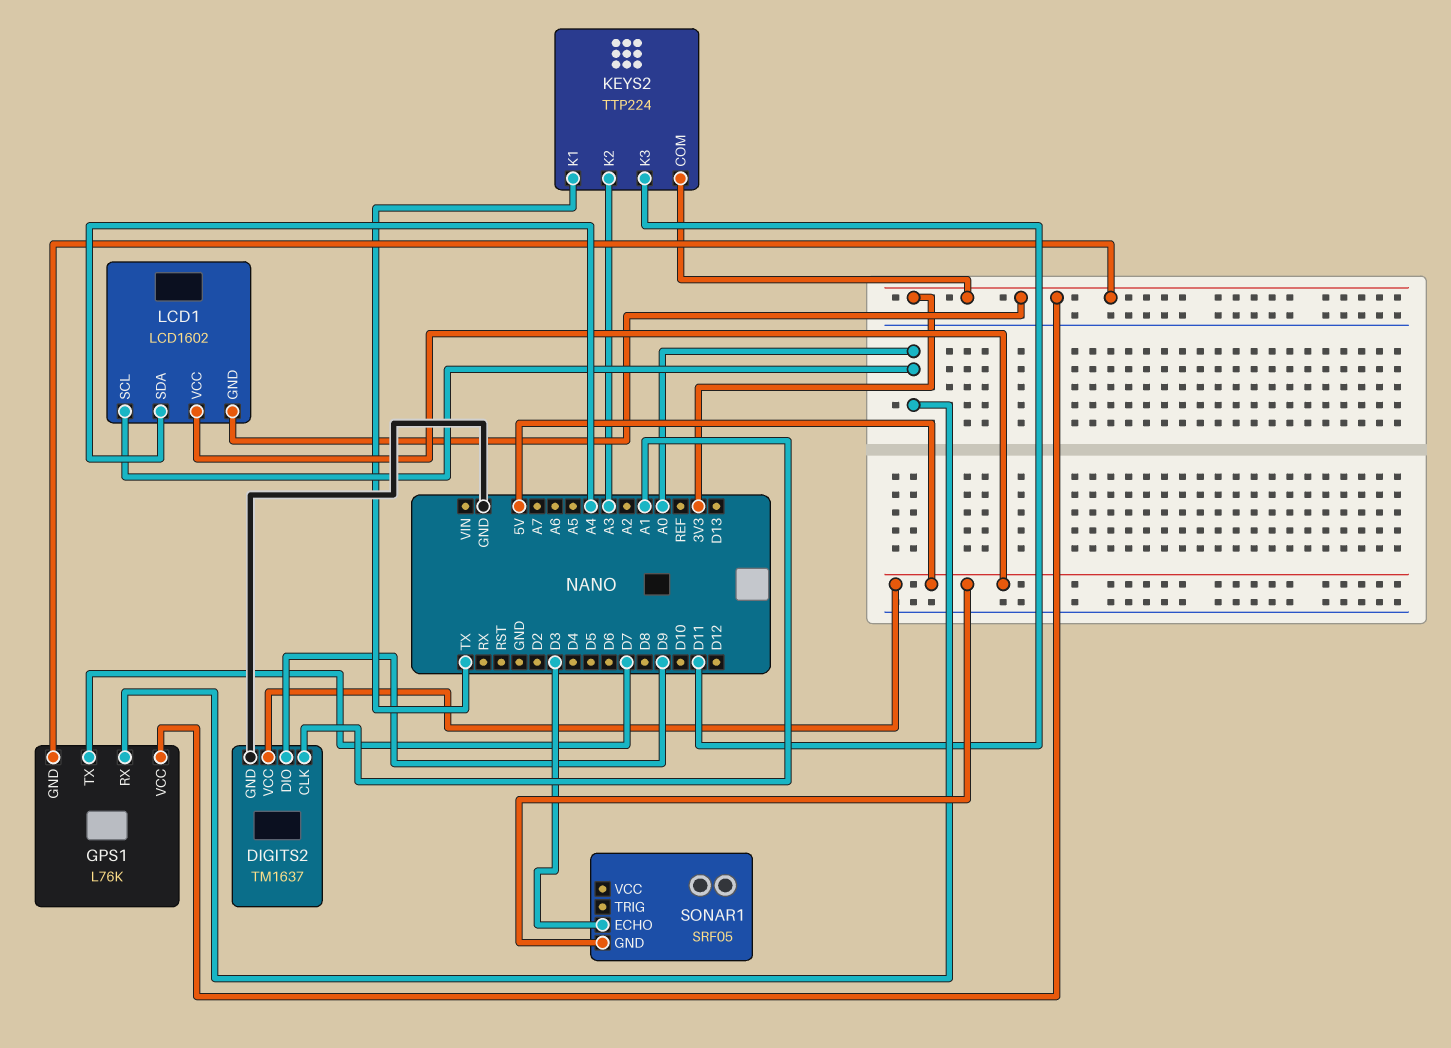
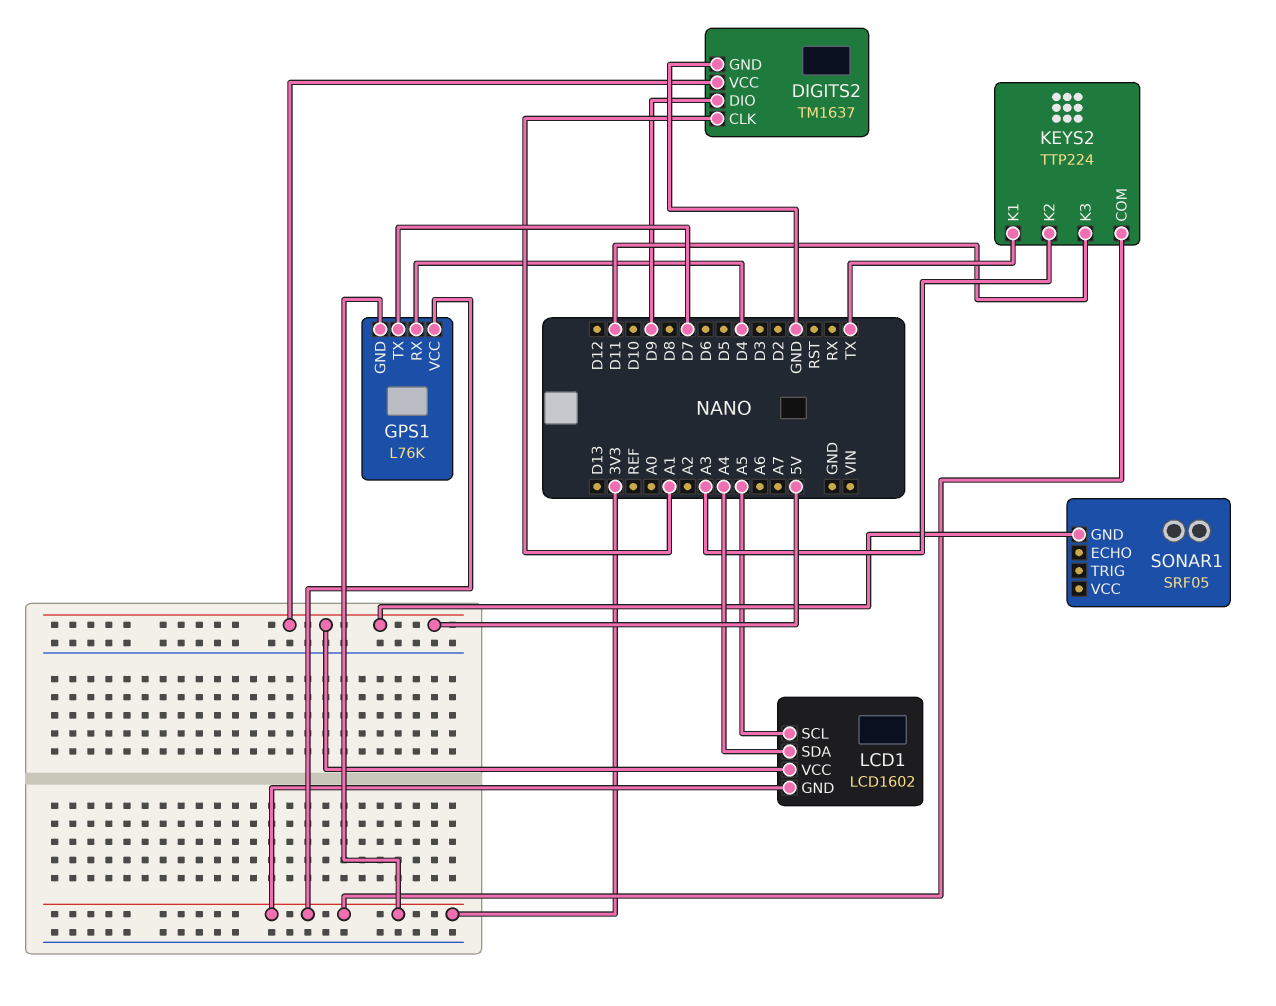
GPS1 pin RX: A0 -> D4
LCD1 pin SCL: A0 -> A5
SONAR1 pin ECHO: D3 -> none

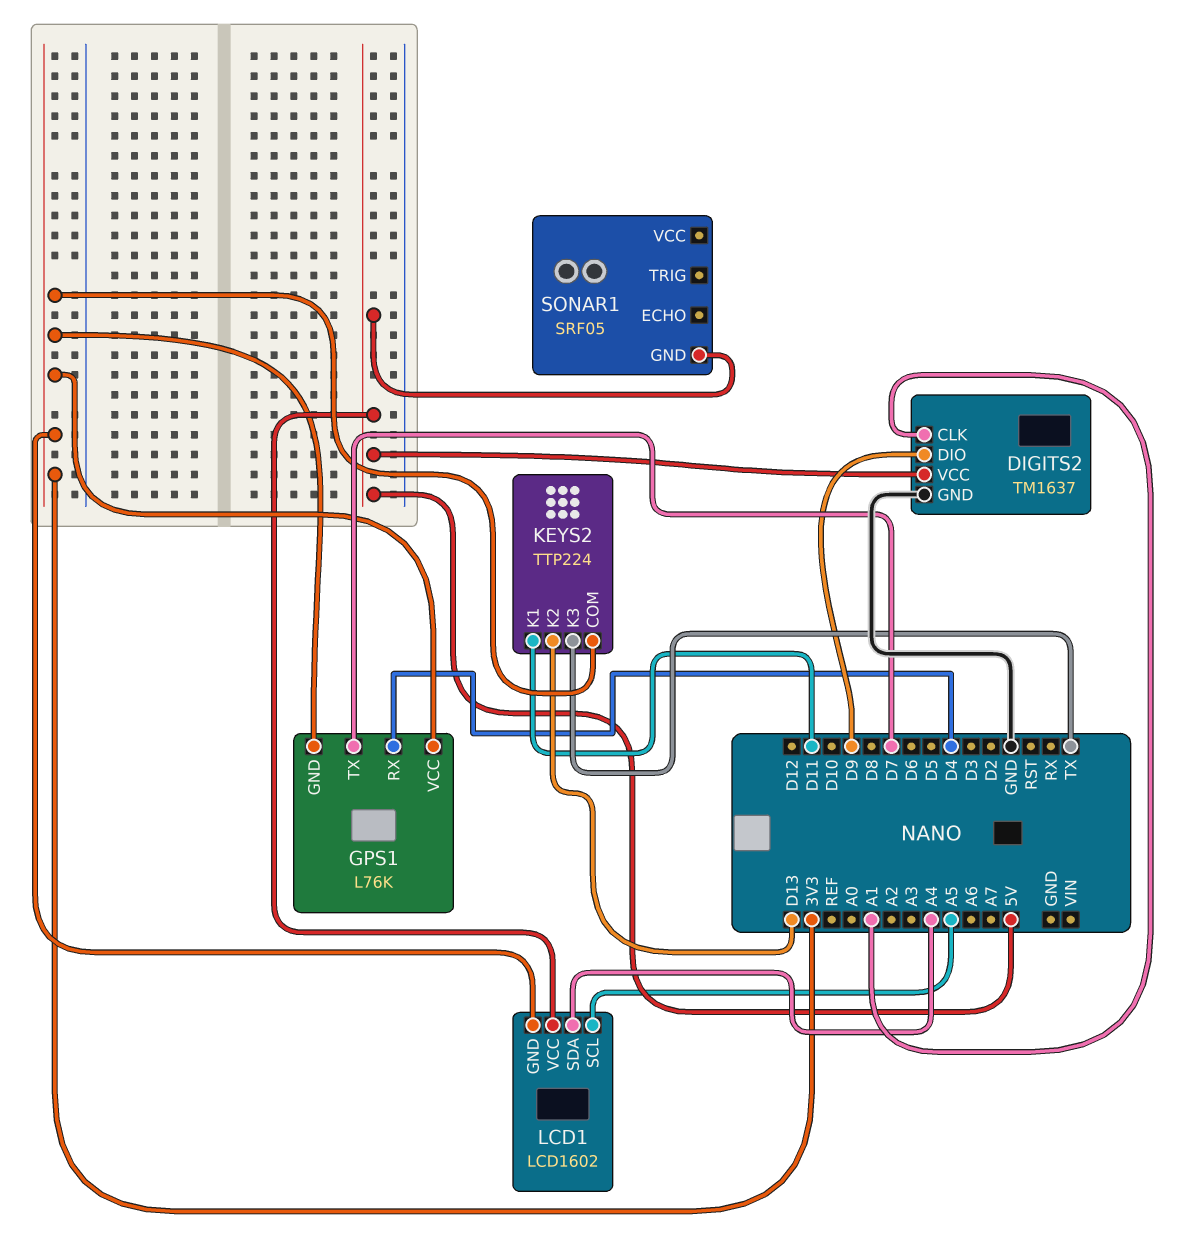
KEYS2 pin K1: TX -> D11
KEYS2 pin K2: A3 -> D13
KEYS2 pin K3: D11 -> TX

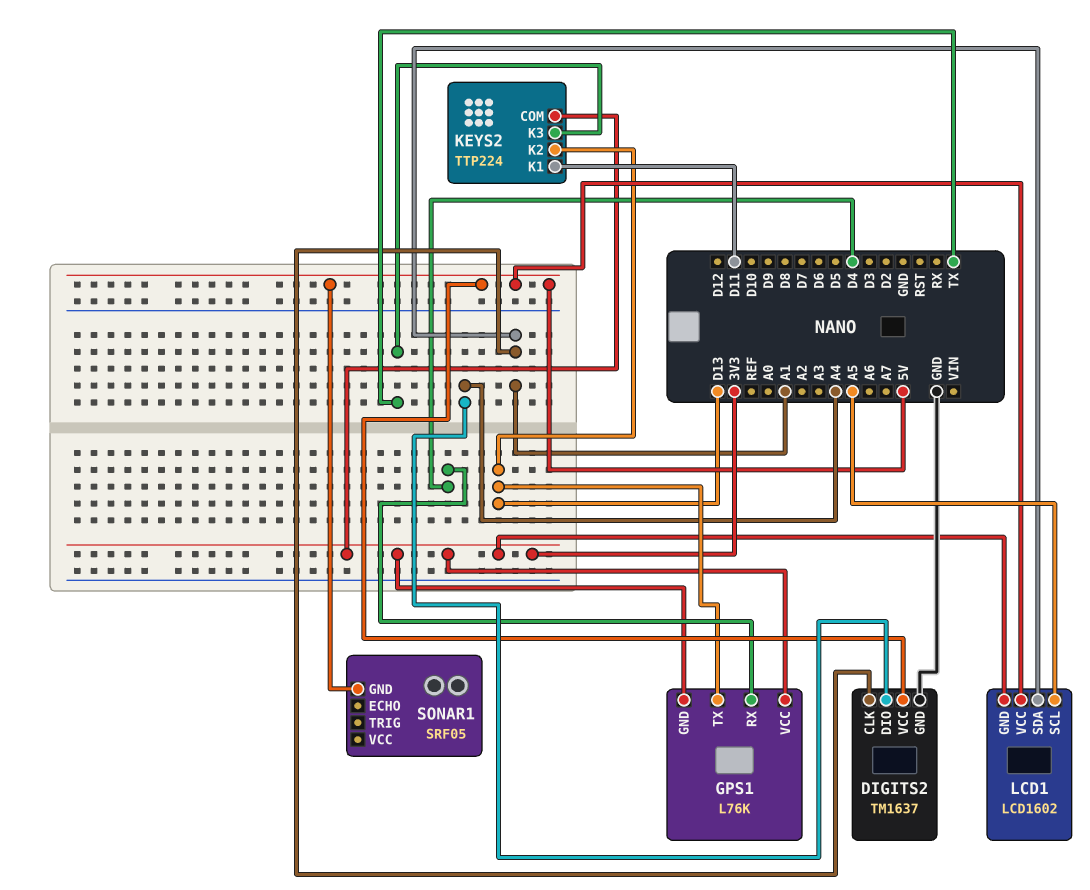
DIGITS2 pin DIO: D9 -> A4
GPS1 pin TX: D7 -> D13
LCD1 pin SDA: A4 -> A1

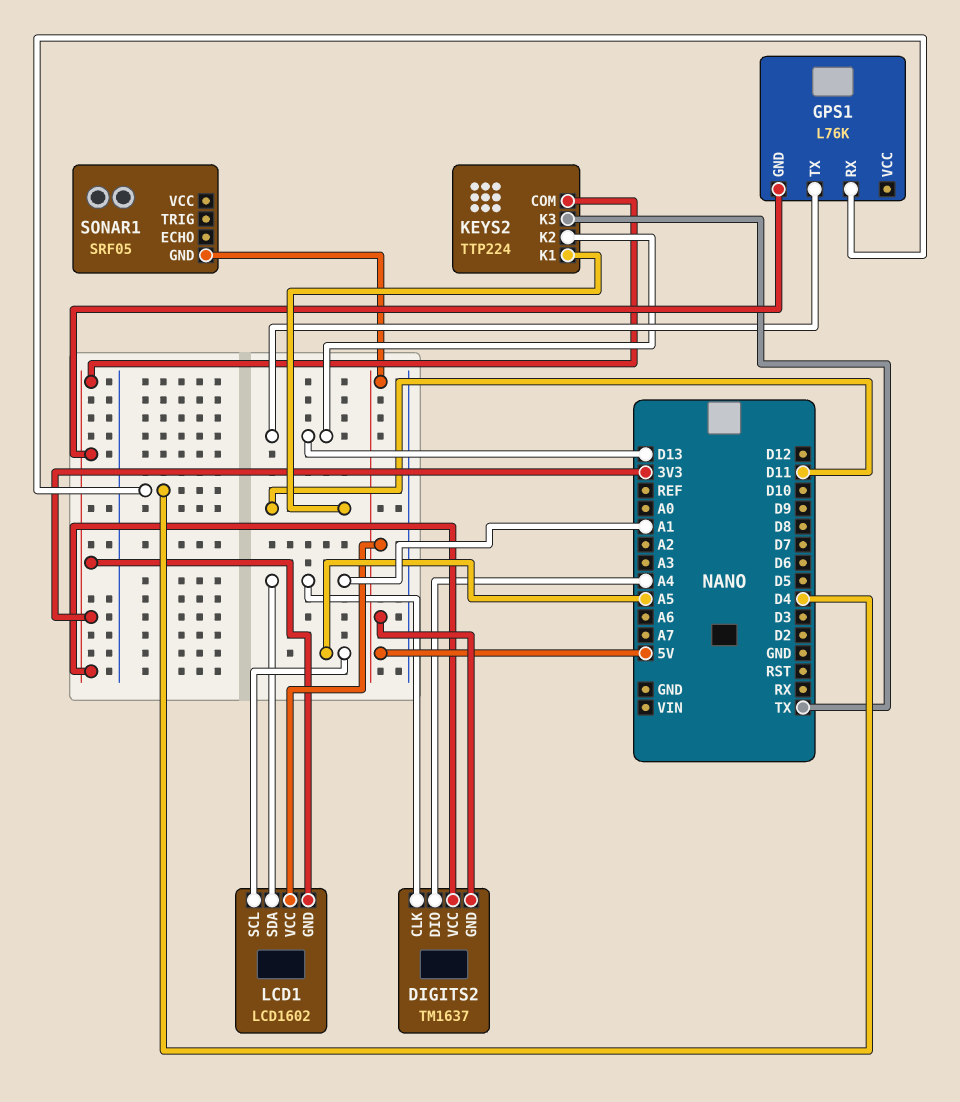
DIGITS2 pin GND: GND -> 5V
DIGITS2 pin VCC: 5V -> 3V3
GPS1 pin VCC: 3V3 -> none

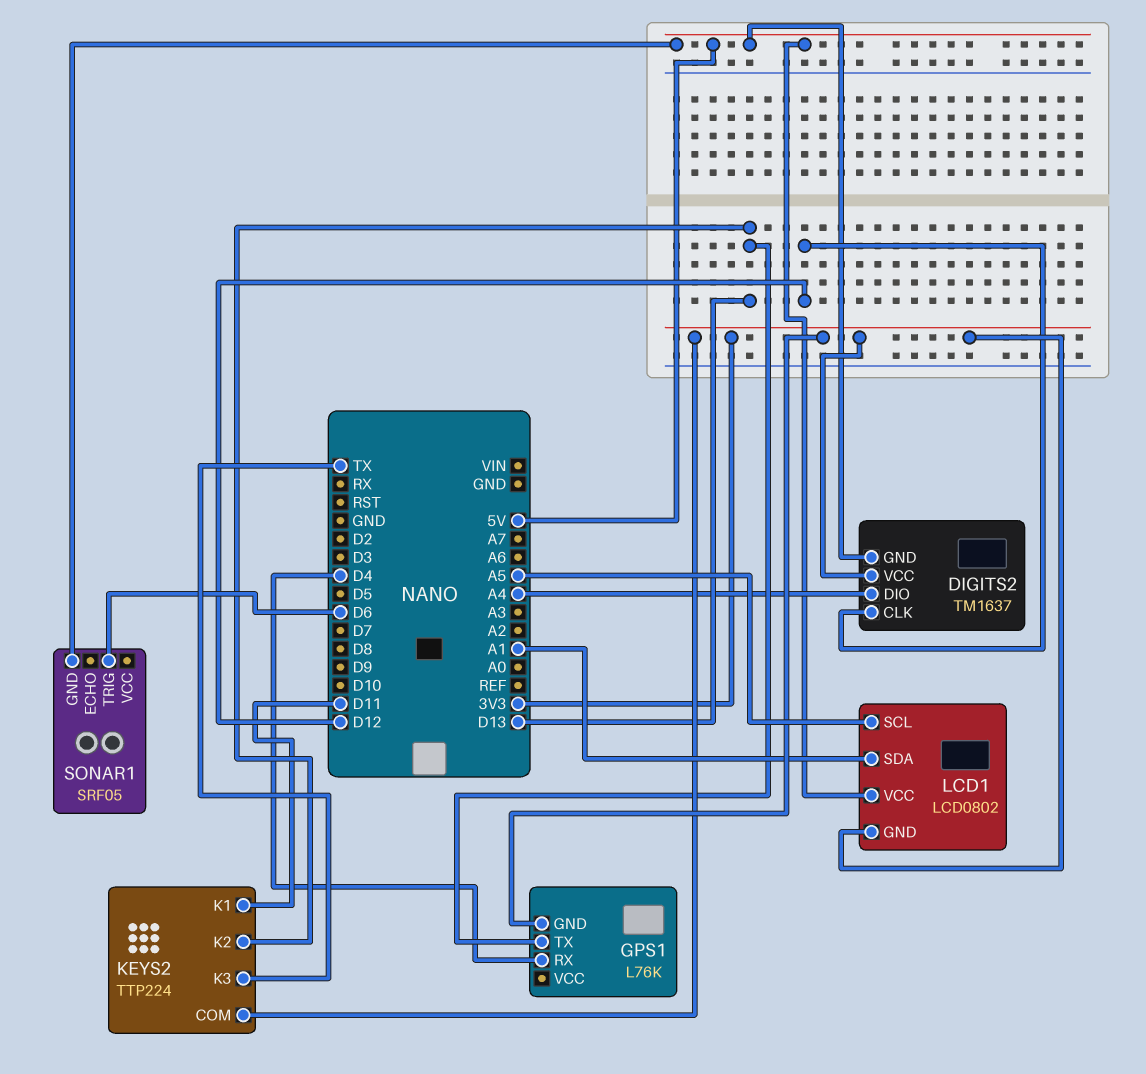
DIGITS2 pin CLK: A1 -> D12
LCD1: LCD1602 -> LCD0802
SONAR1 pin TRIG: none -> D6

